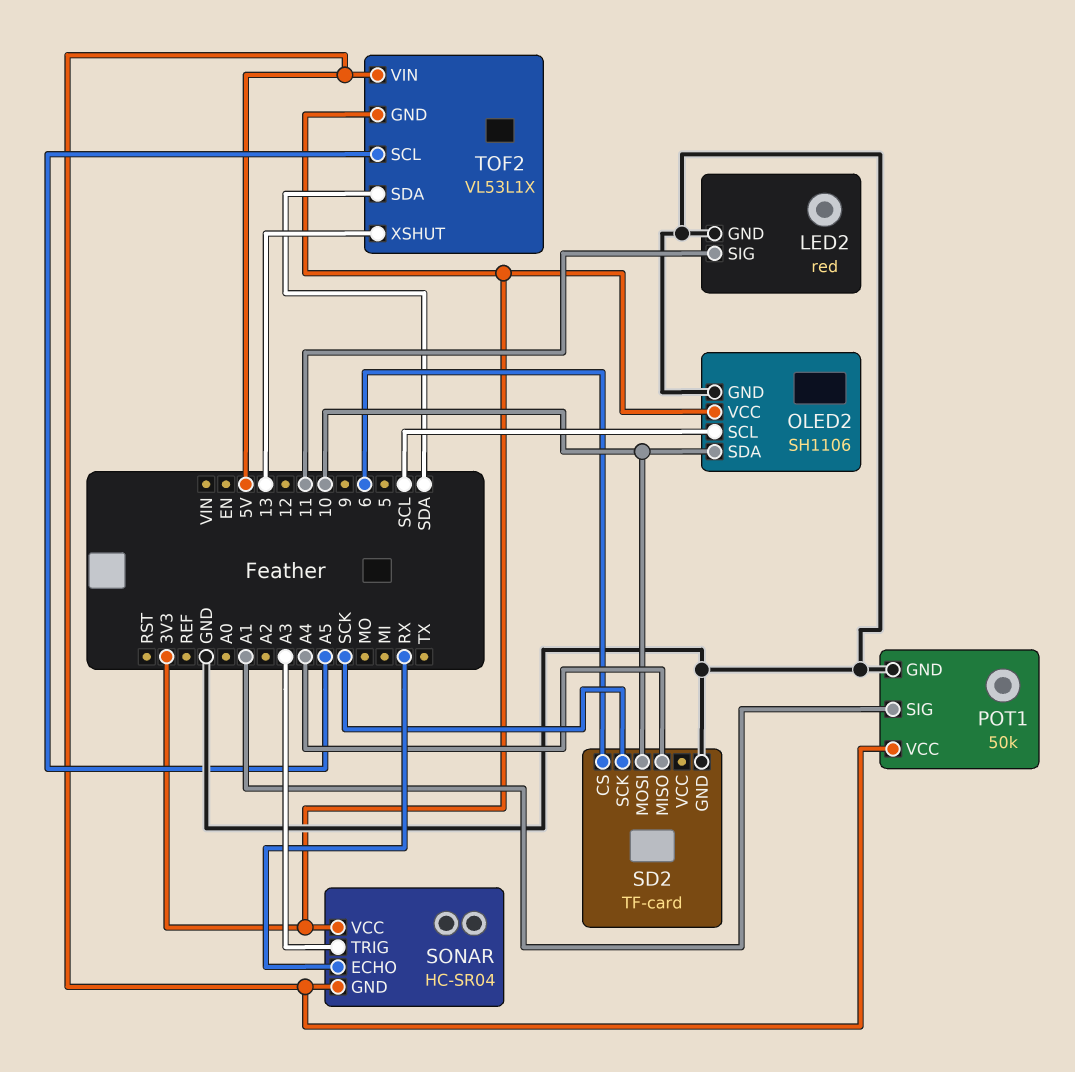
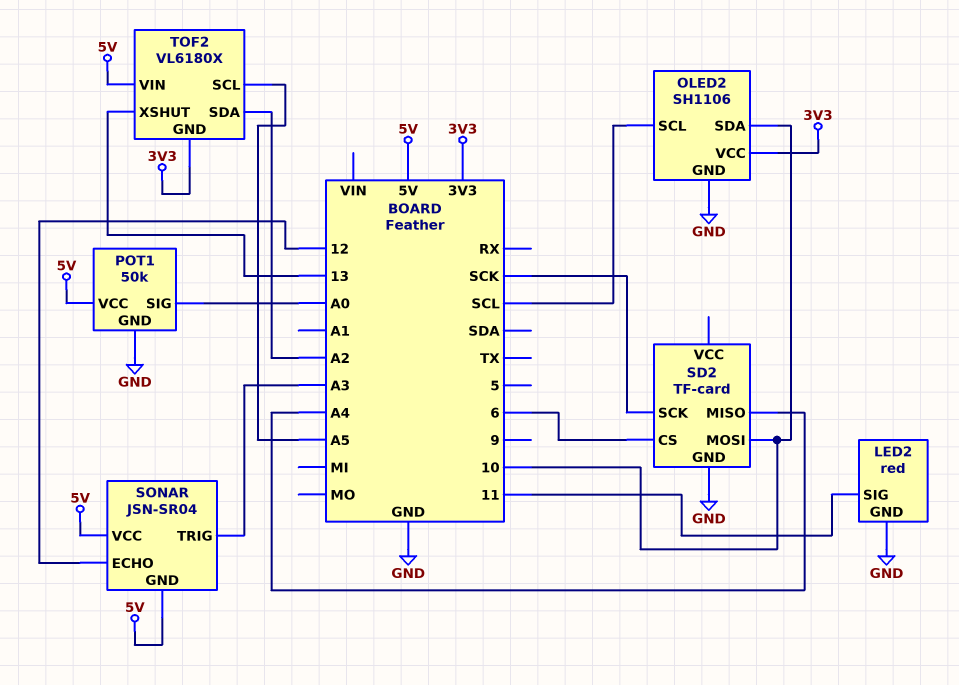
POT1 pin SIG: A1 -> A0
SONAR: HC-SR04 -> JSN-SR04
SONAR pin ECHO: RX -> 12
SONAR pin VCC: 3V3 -> 5V
TOF2: VL53L1X -> VL6180X
TOF2 pin SDA: SDA -> A2

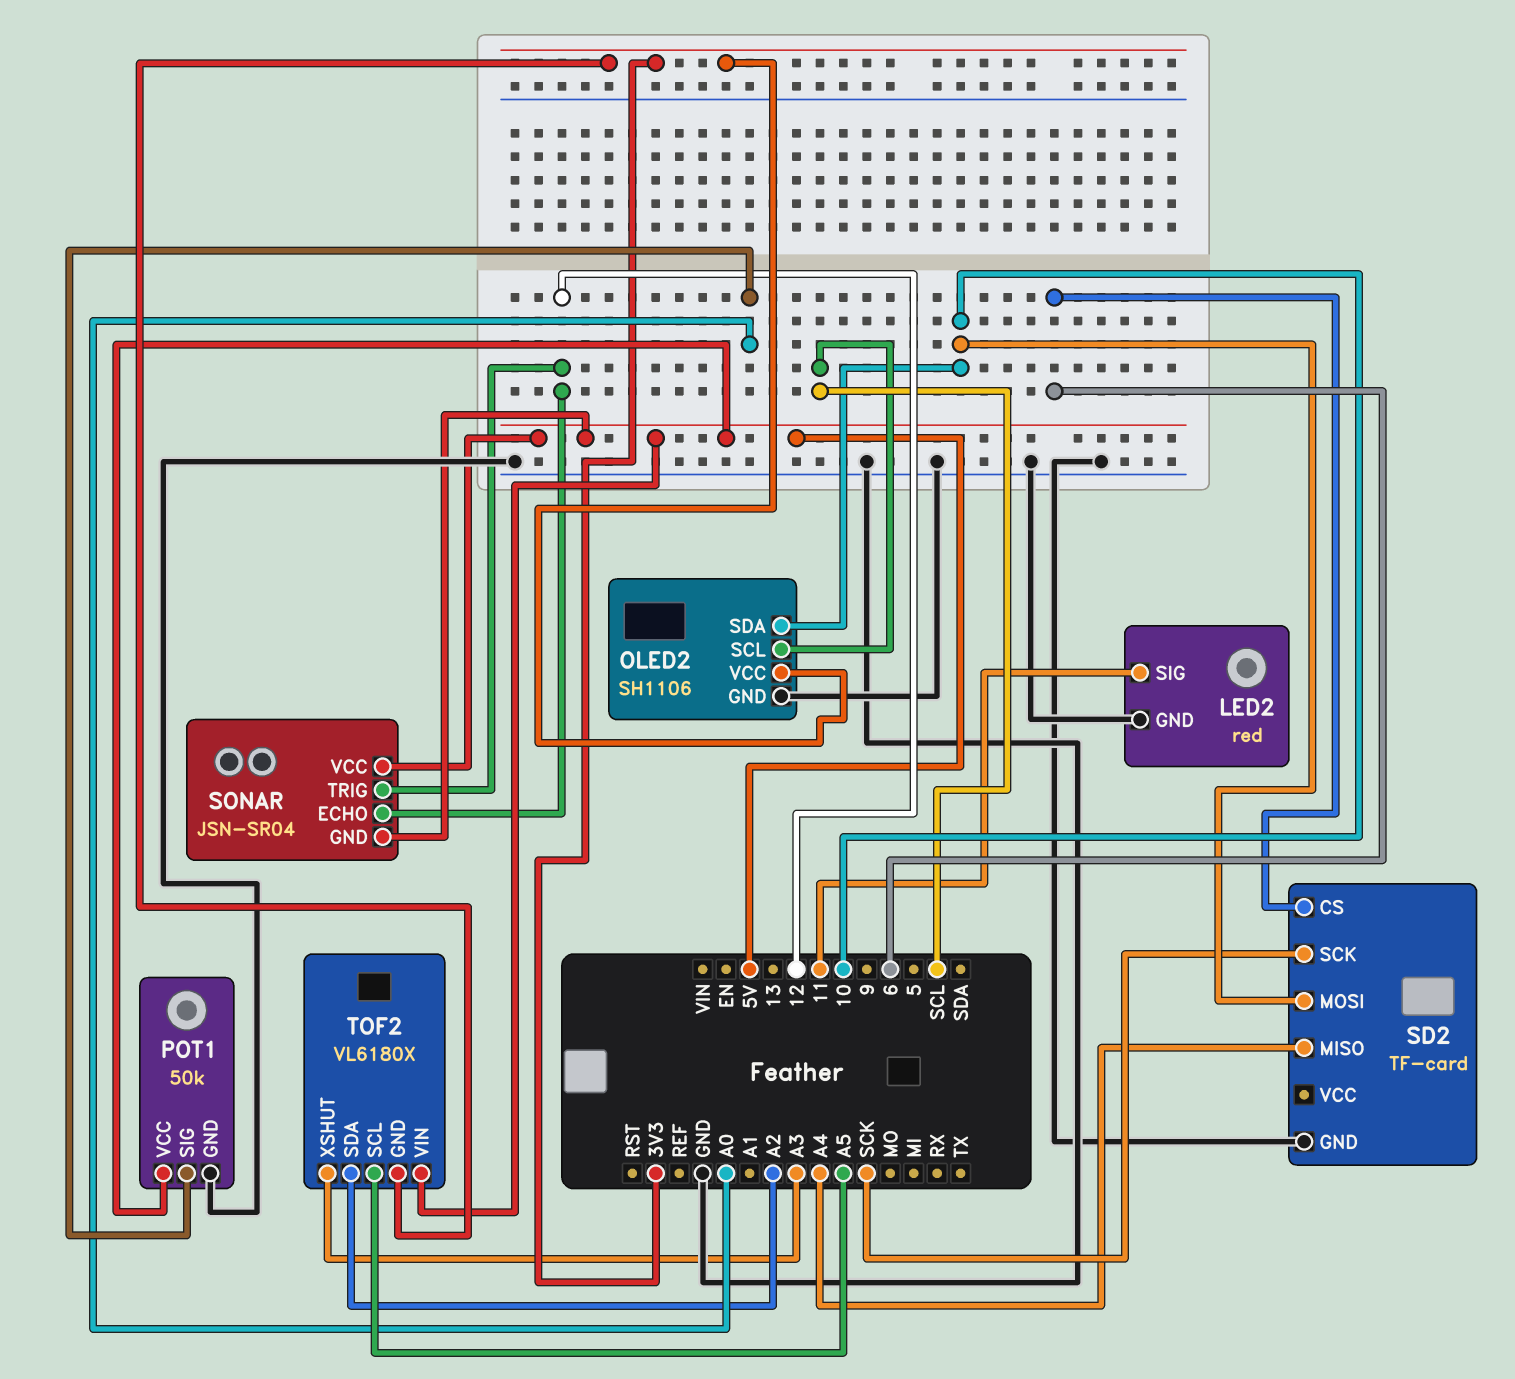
SONAR pin TRIG: A3 -> 12
TOF2 pin XSHUT: 13 -> A3

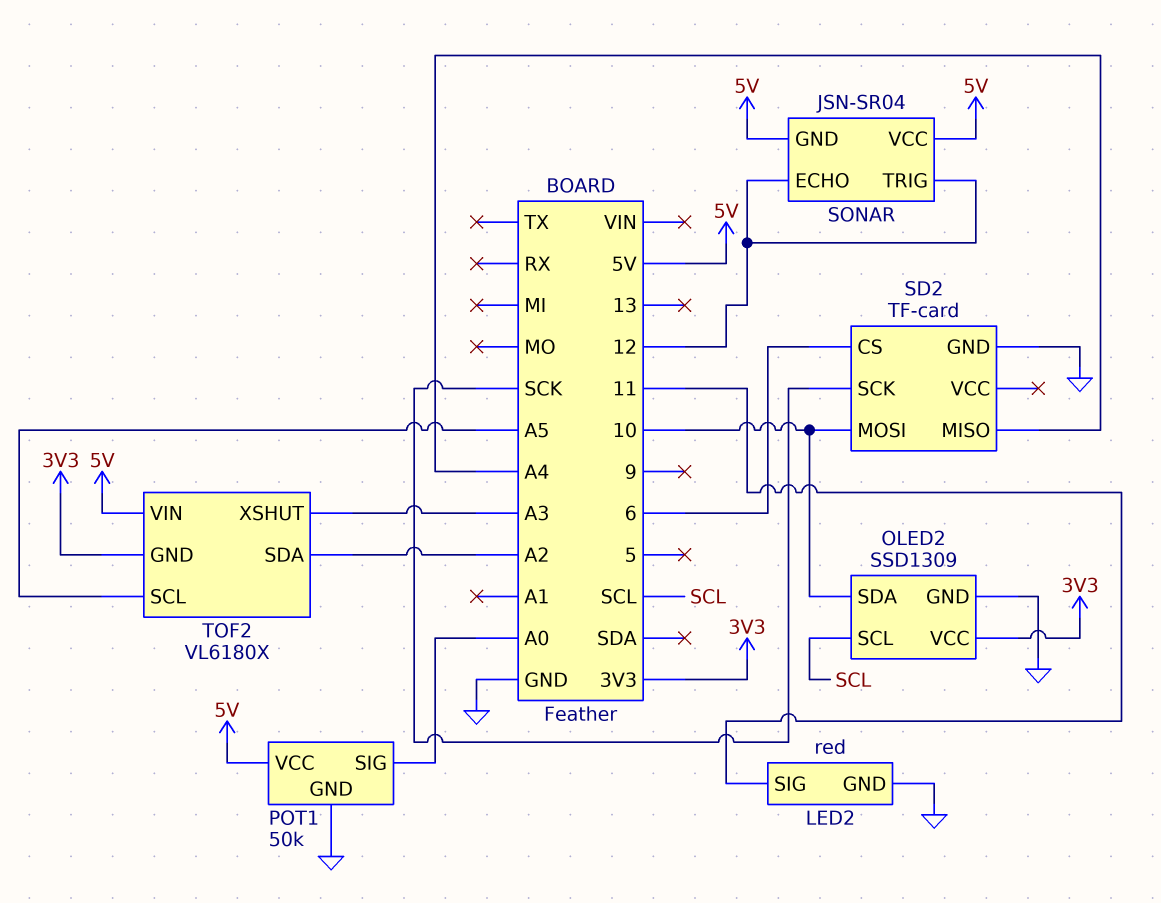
OLED2: SH1106 -> SSD1309

